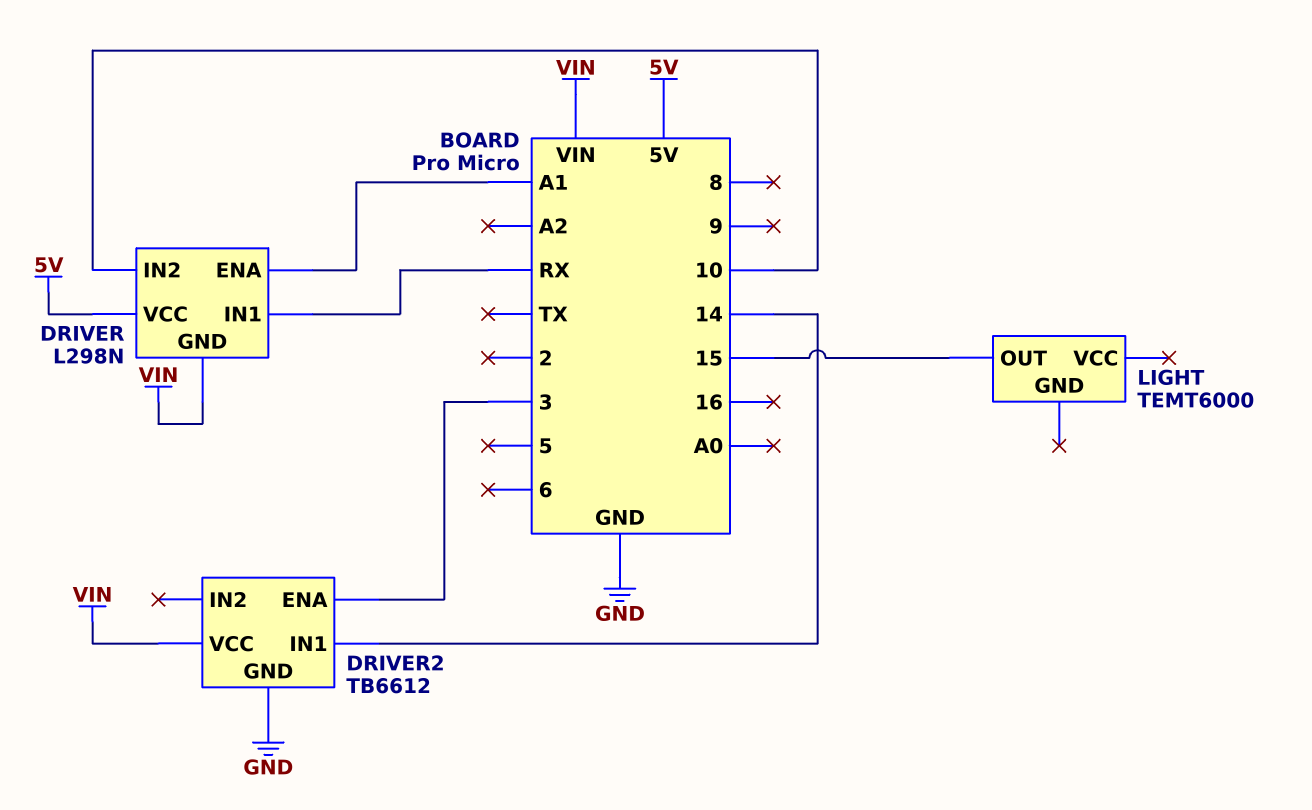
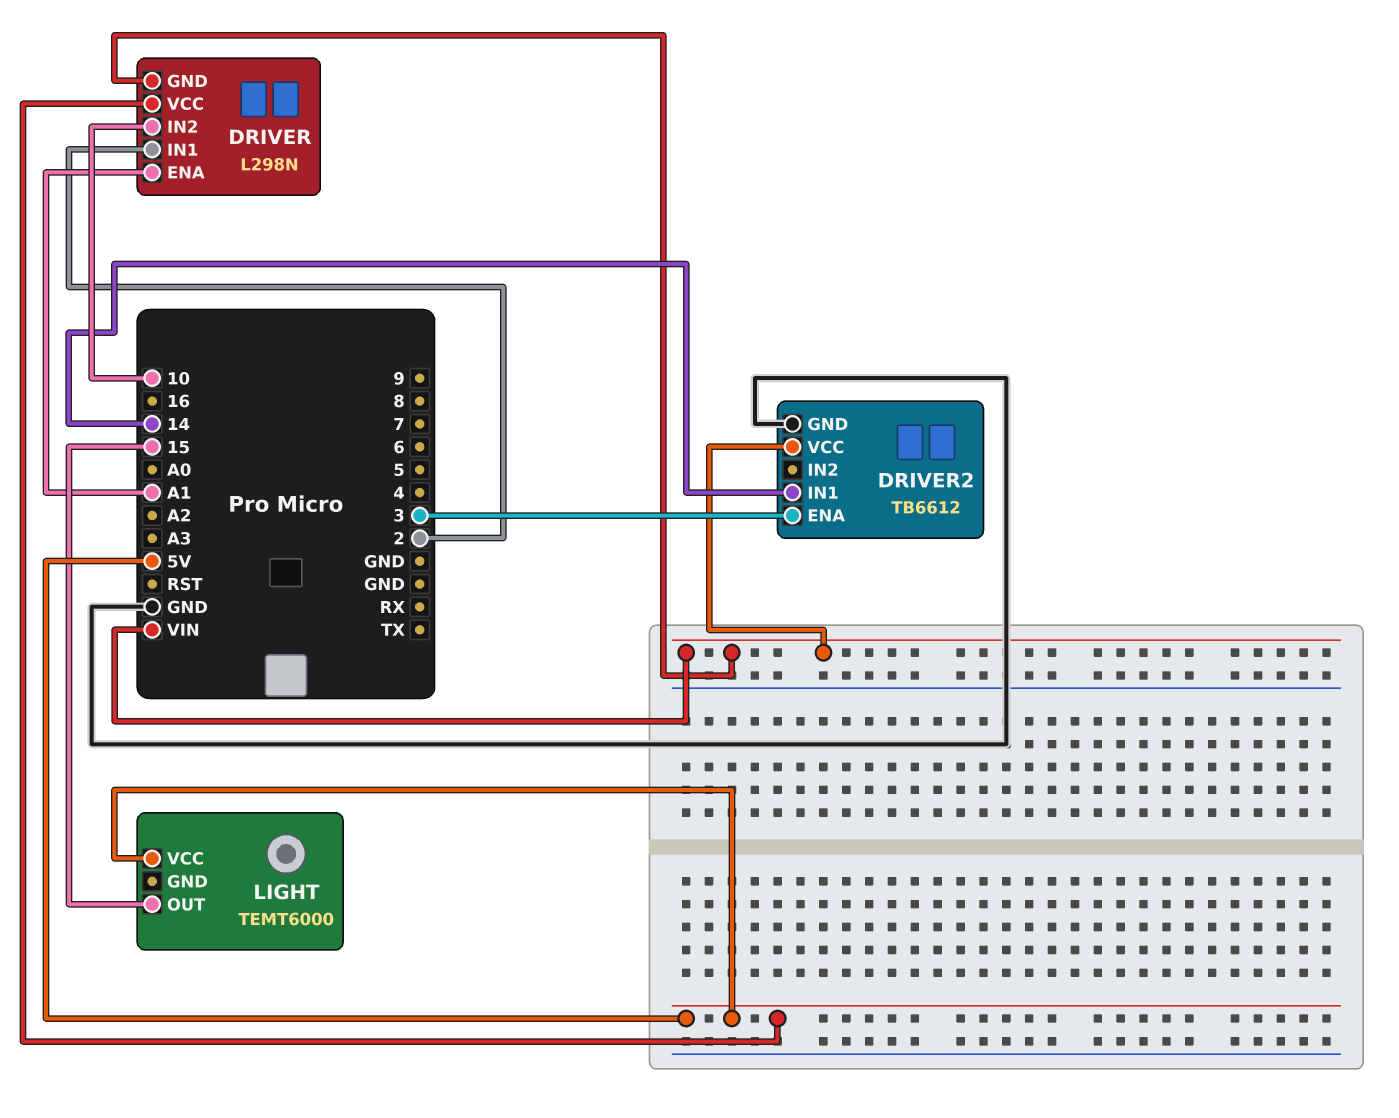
DRIVER pin IN1: RX -> 2
LIGHT pin VCC: none -> 5V

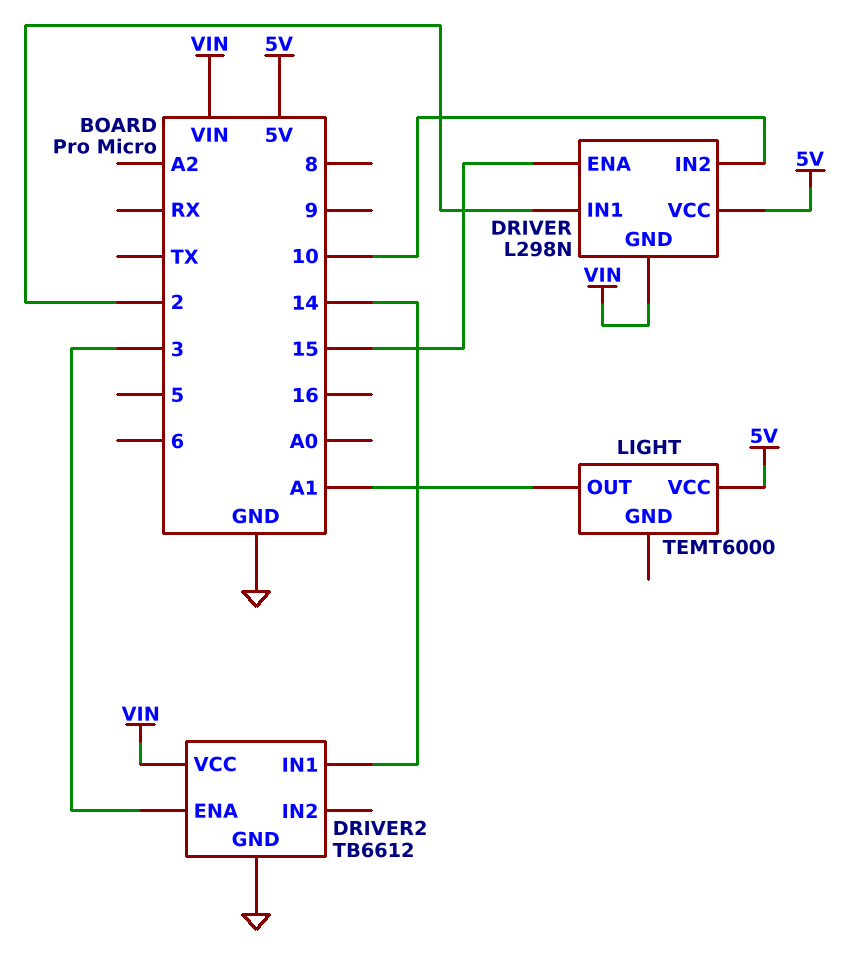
DRIVER pin ENA: A1 -> 15
LIGHT pin OUT: 15 -> A1

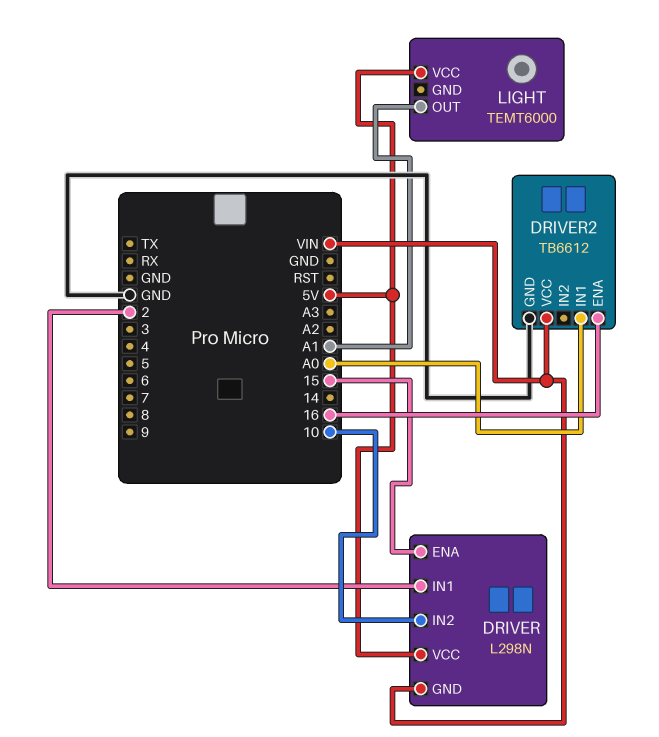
DRIVER2 pin ENA: 3 -> 16
DRIVER2 pin IN1: 14 -> A0

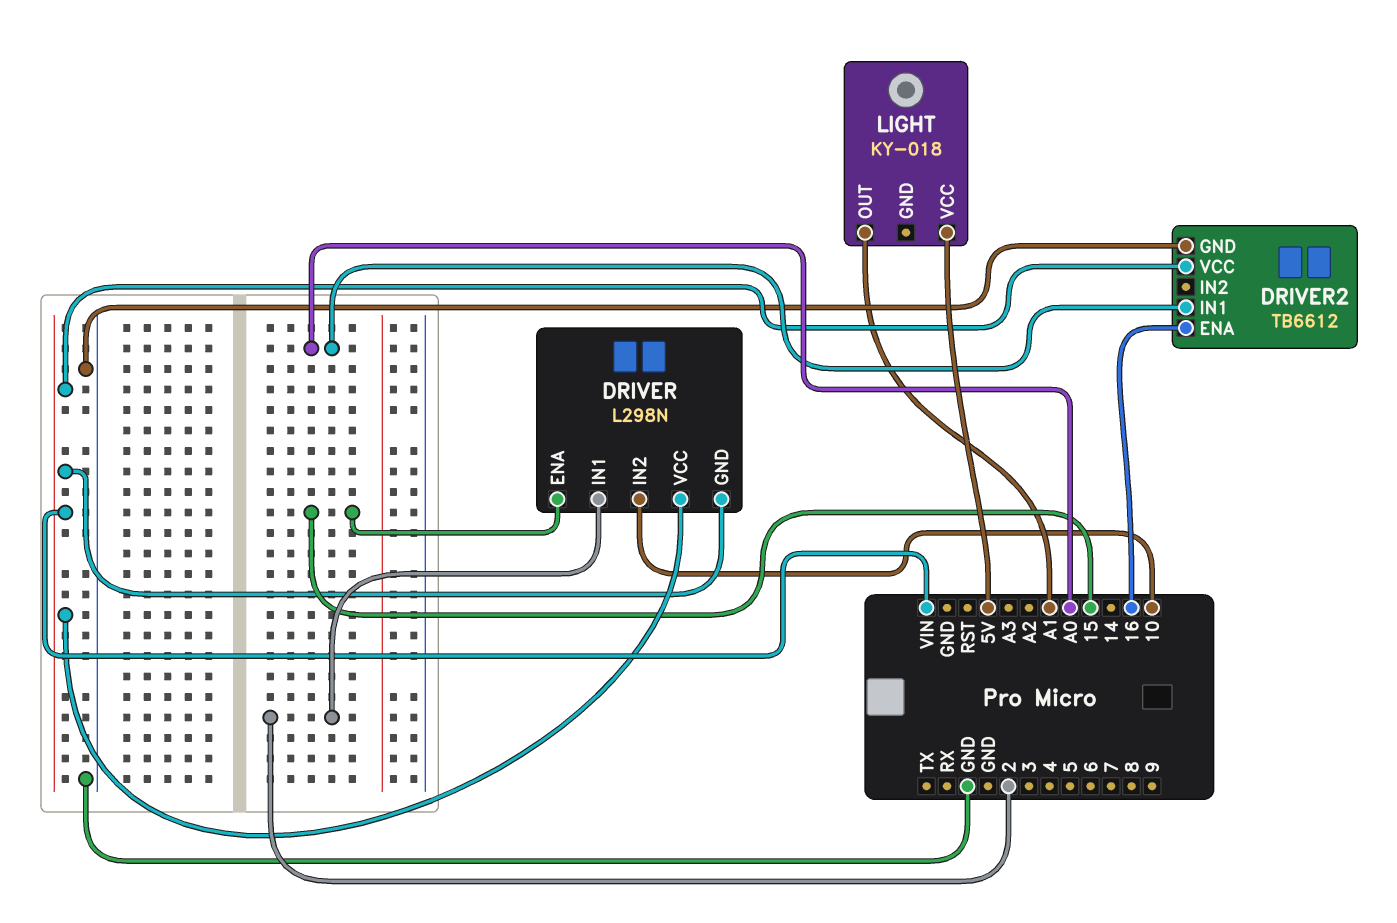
DRIVER pin VCC: 5V -> VIN
LIGHT: TEMT6000 -> KY-018

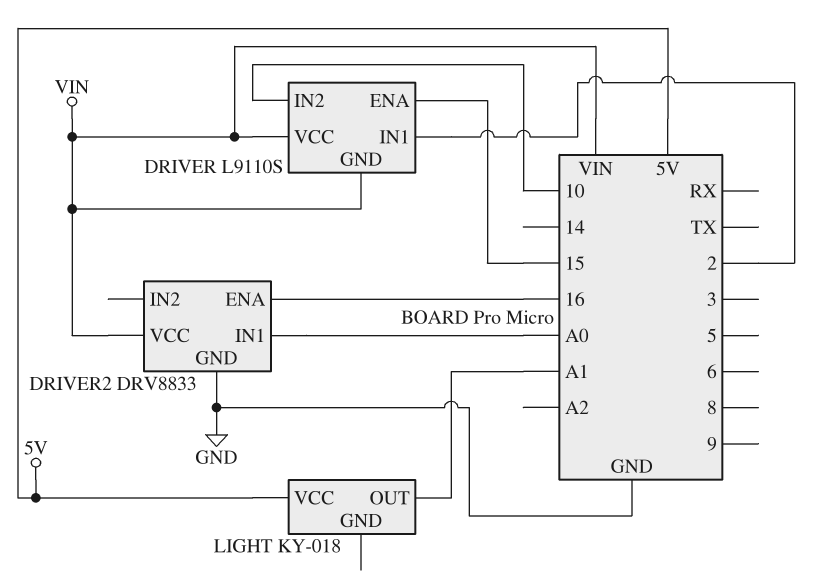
DRIVER: L298N -> L9110S
DRIVER2: TB6612 -> DRV8833

